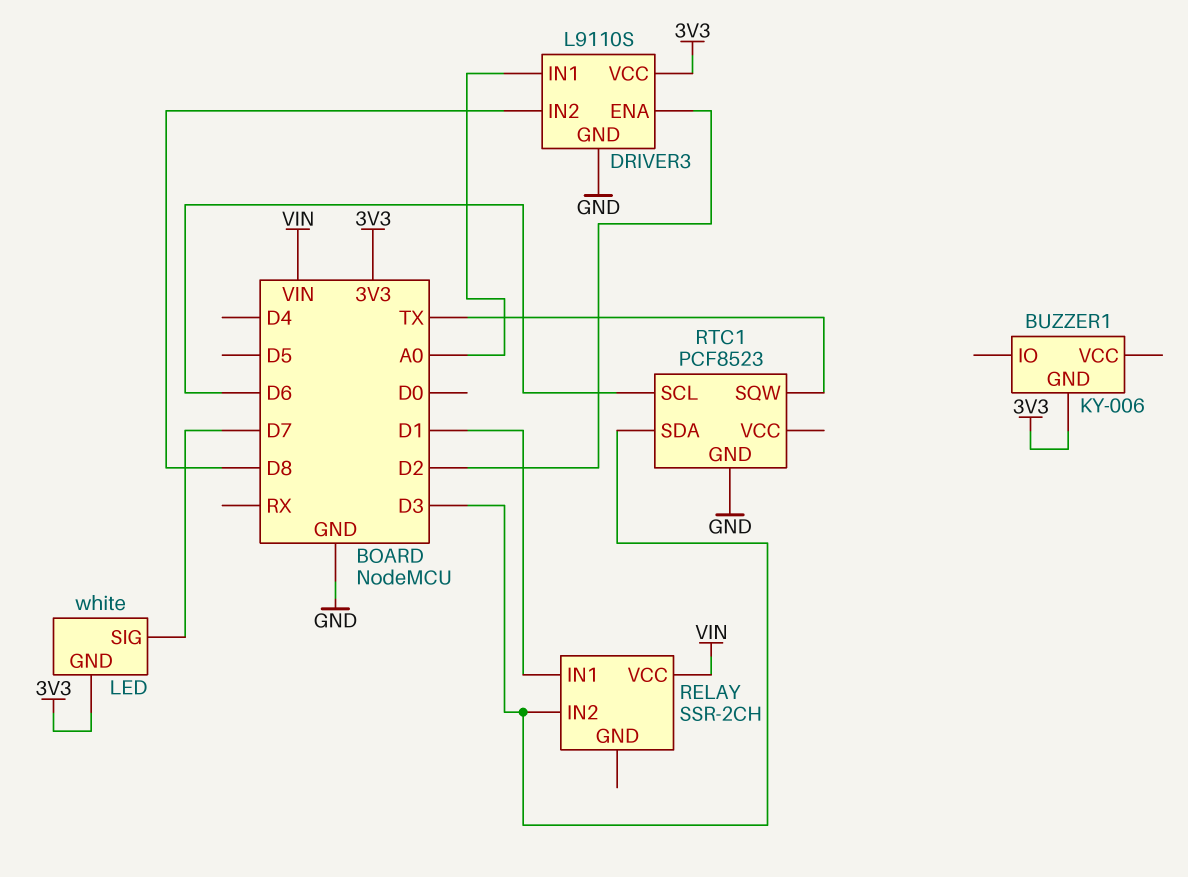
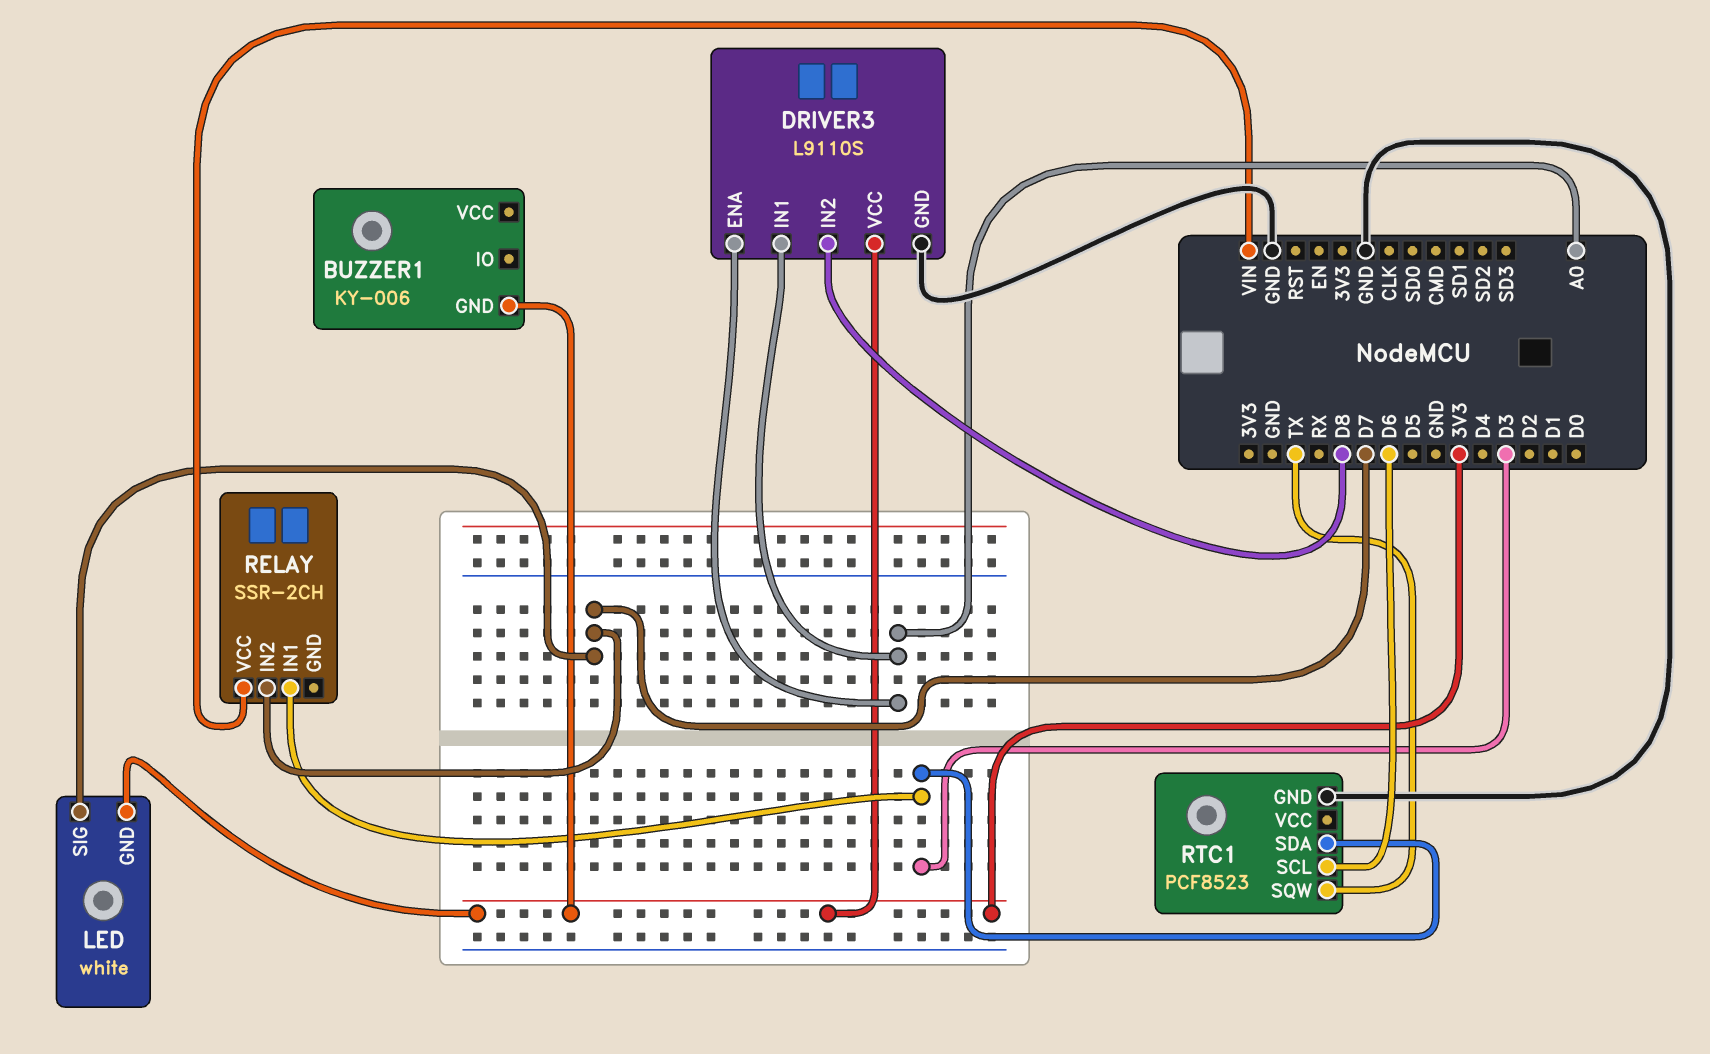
DRIVER3 pin ENA: D2 -> A0
RELAY pin IN1: D1 -> D3
RELAY pin IN2: D3 -> D7

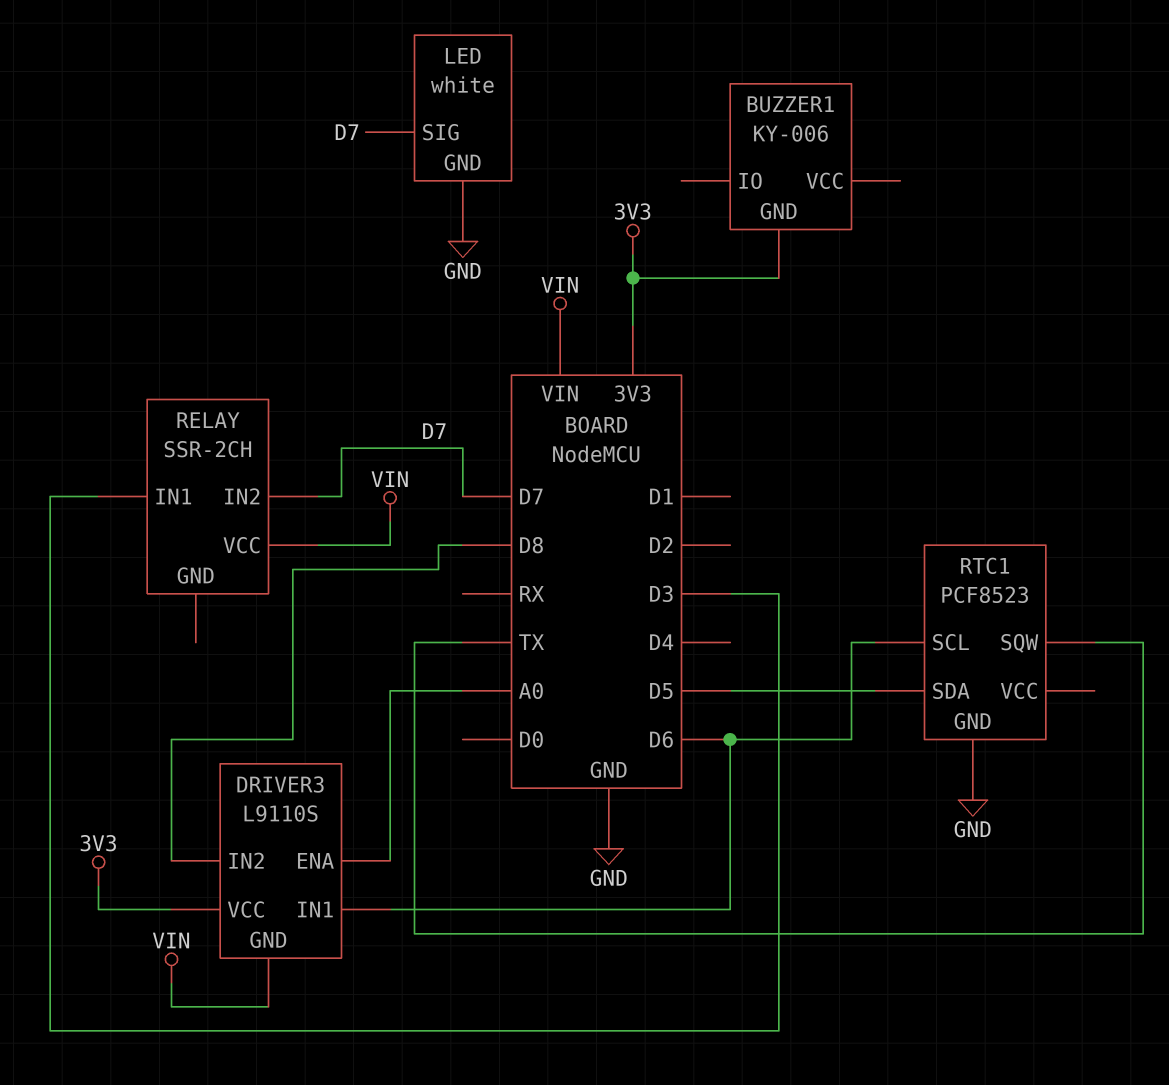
DRIVER3 pin GND: GND -> VIN
DRIVER3 pin IN1: A0 -> D6
LED pin GND: 3V3 -> GND
RTC1 pin SDA: D3 -> D5

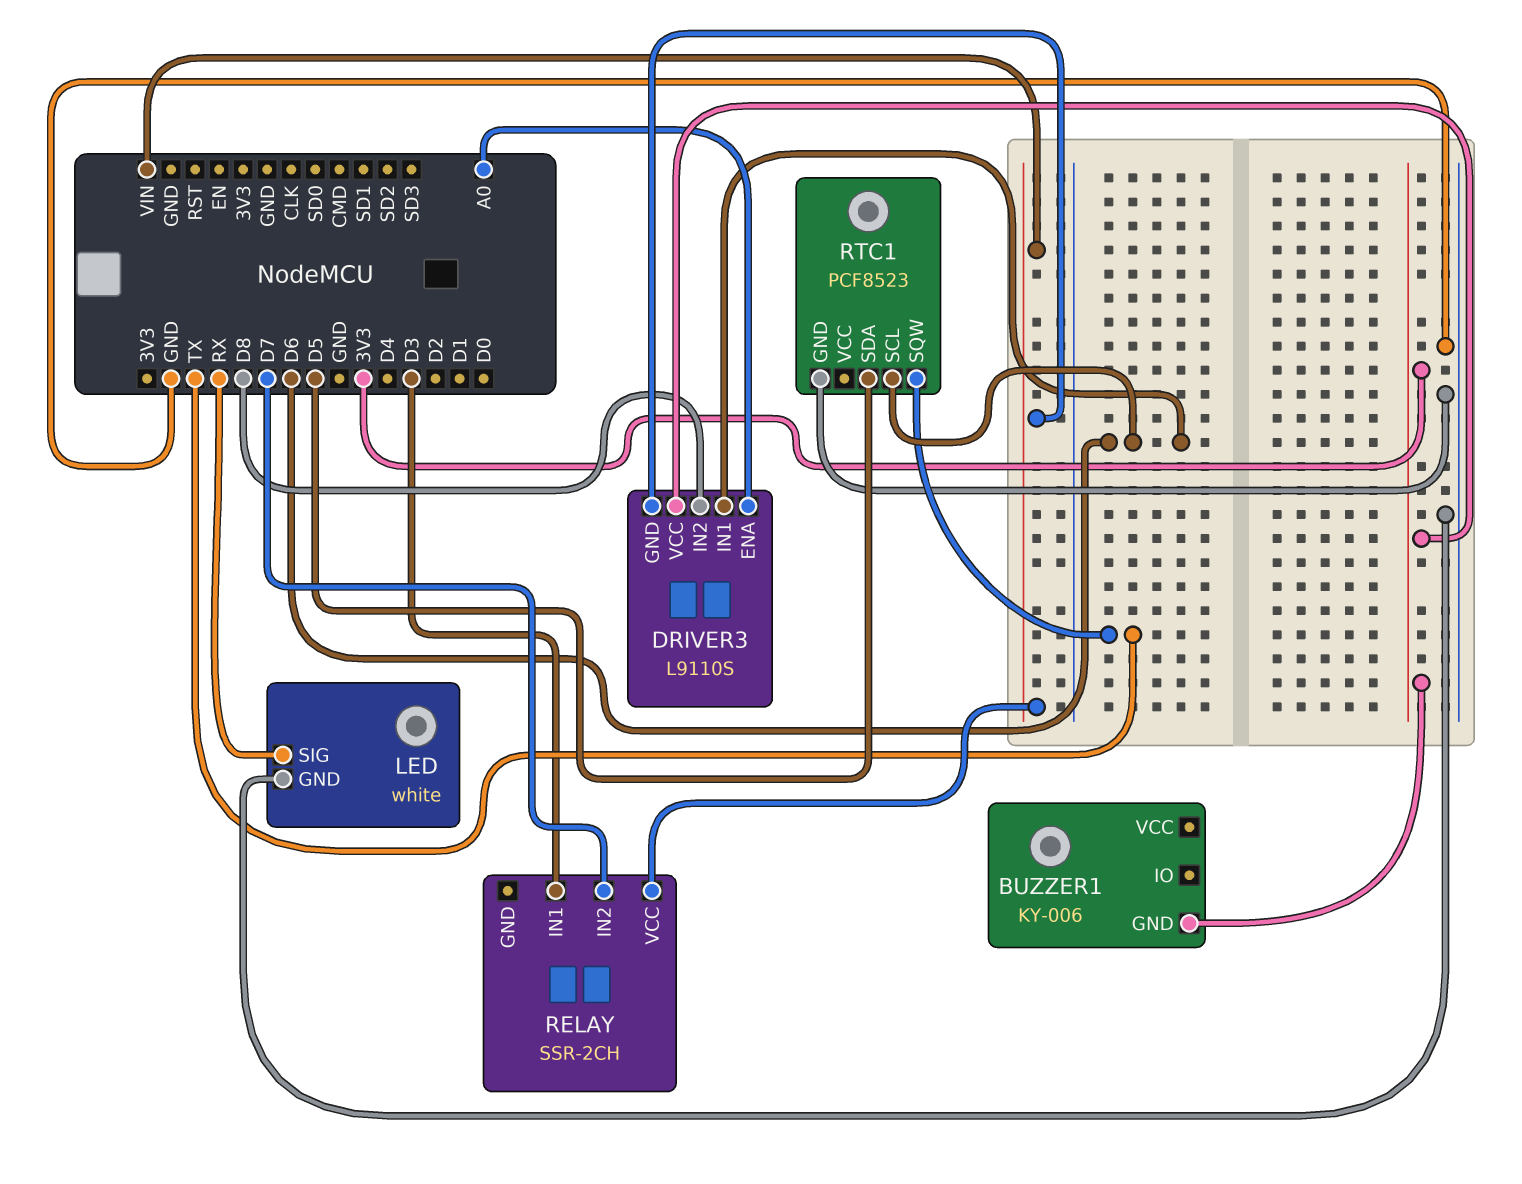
LED pin SIG: D7 -> RX

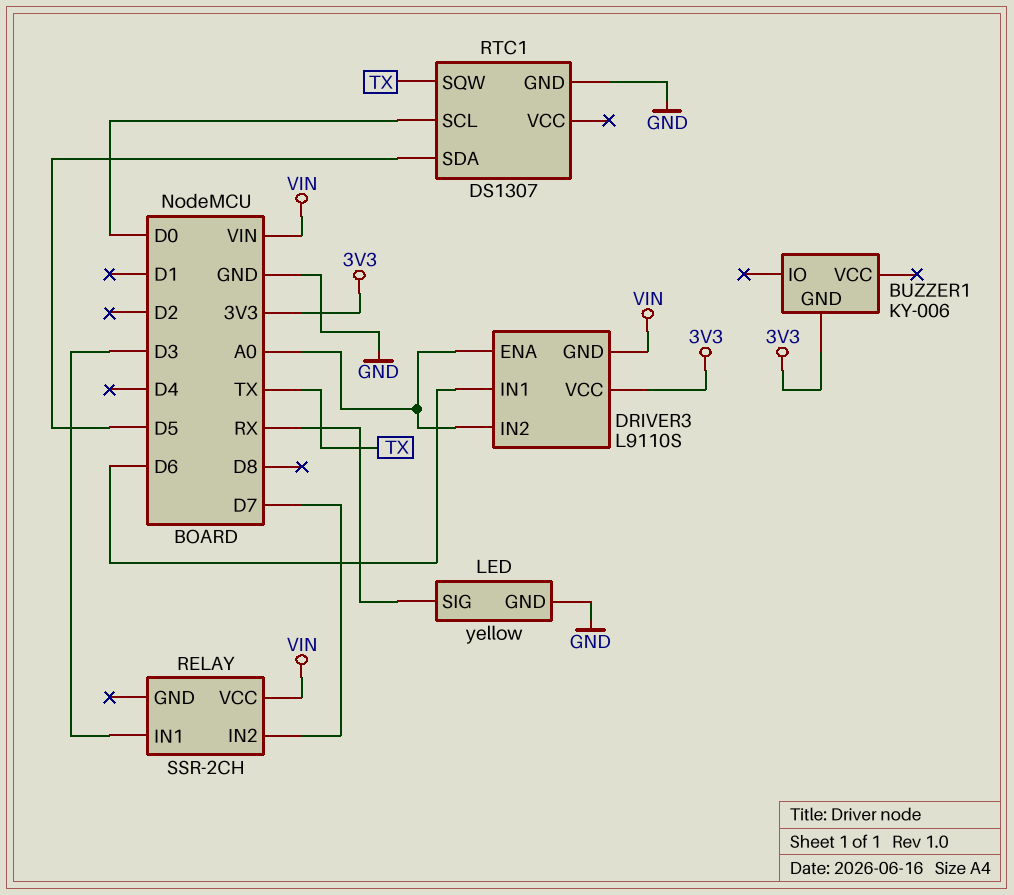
DRIVER3 pin IN2: D8 -> A0
LED: white -> yellow
RTC1: PCF8523 -> DS1307
RTC1 pin SCL: D6 -> D0

